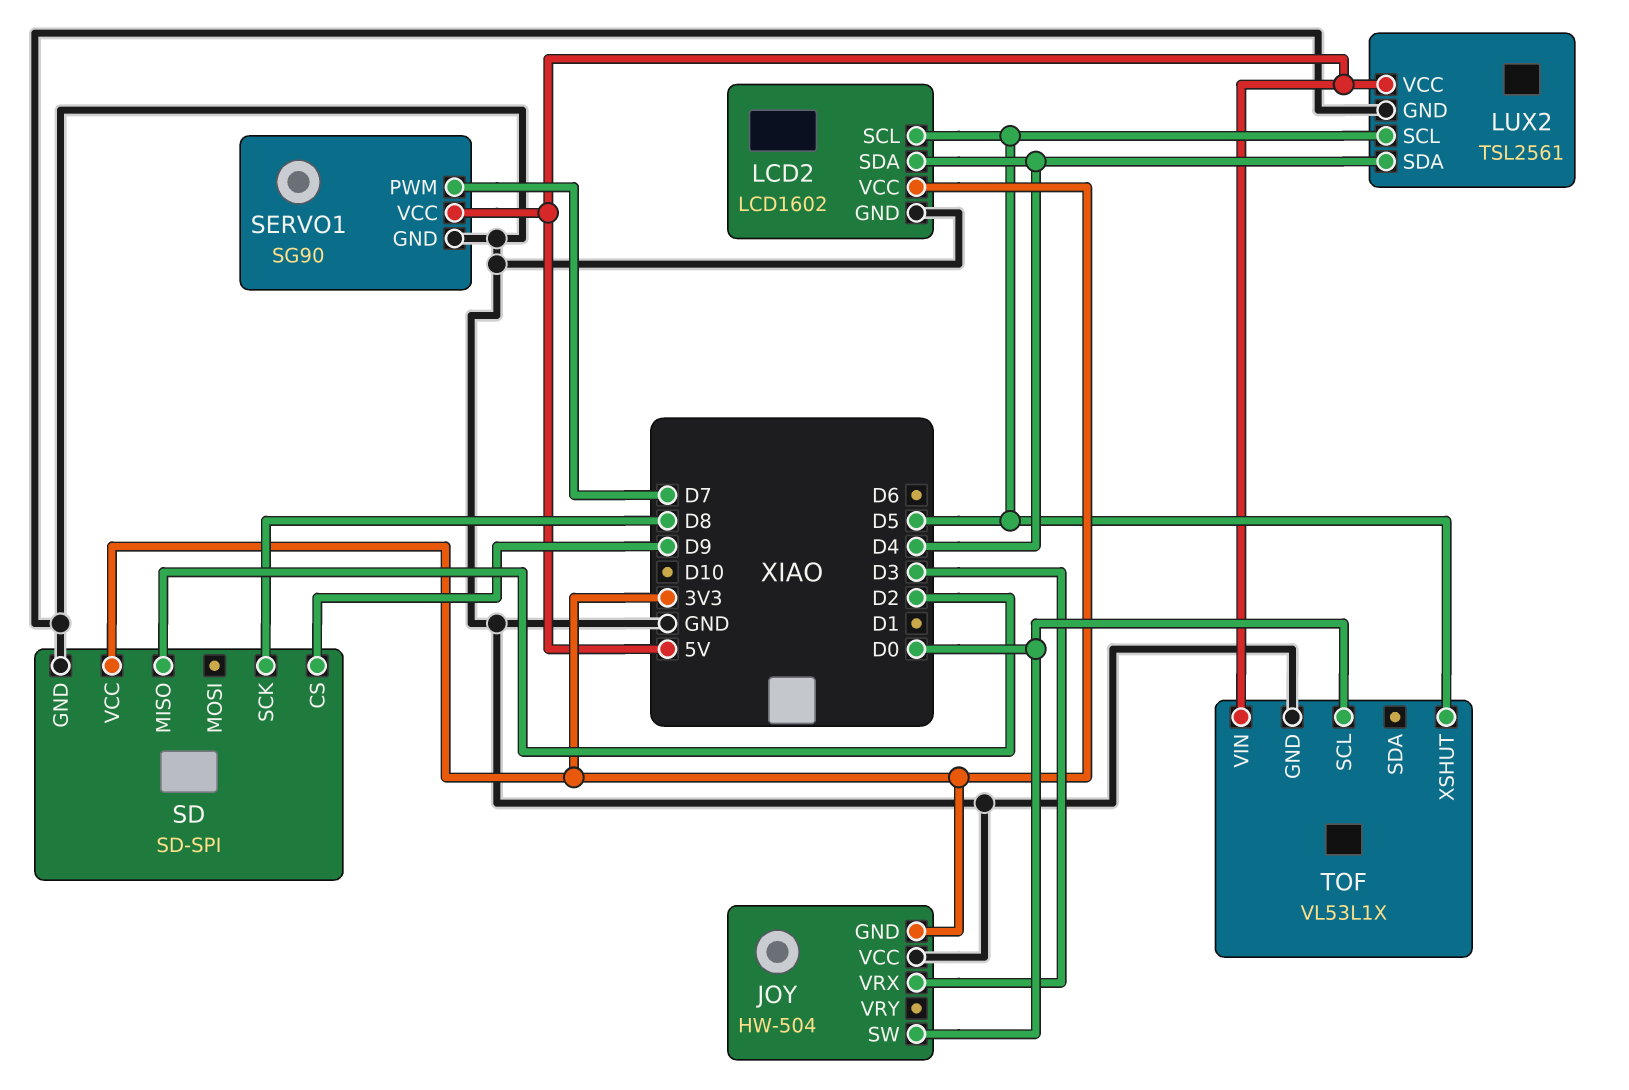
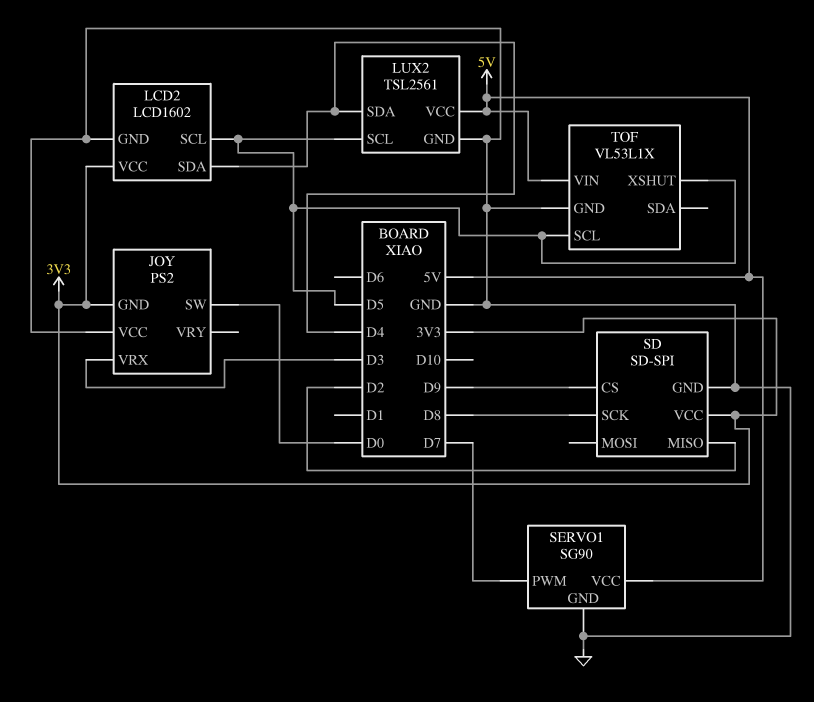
JOY: HW-504 -> PS2
TOF pin SCL: D0 -> D5

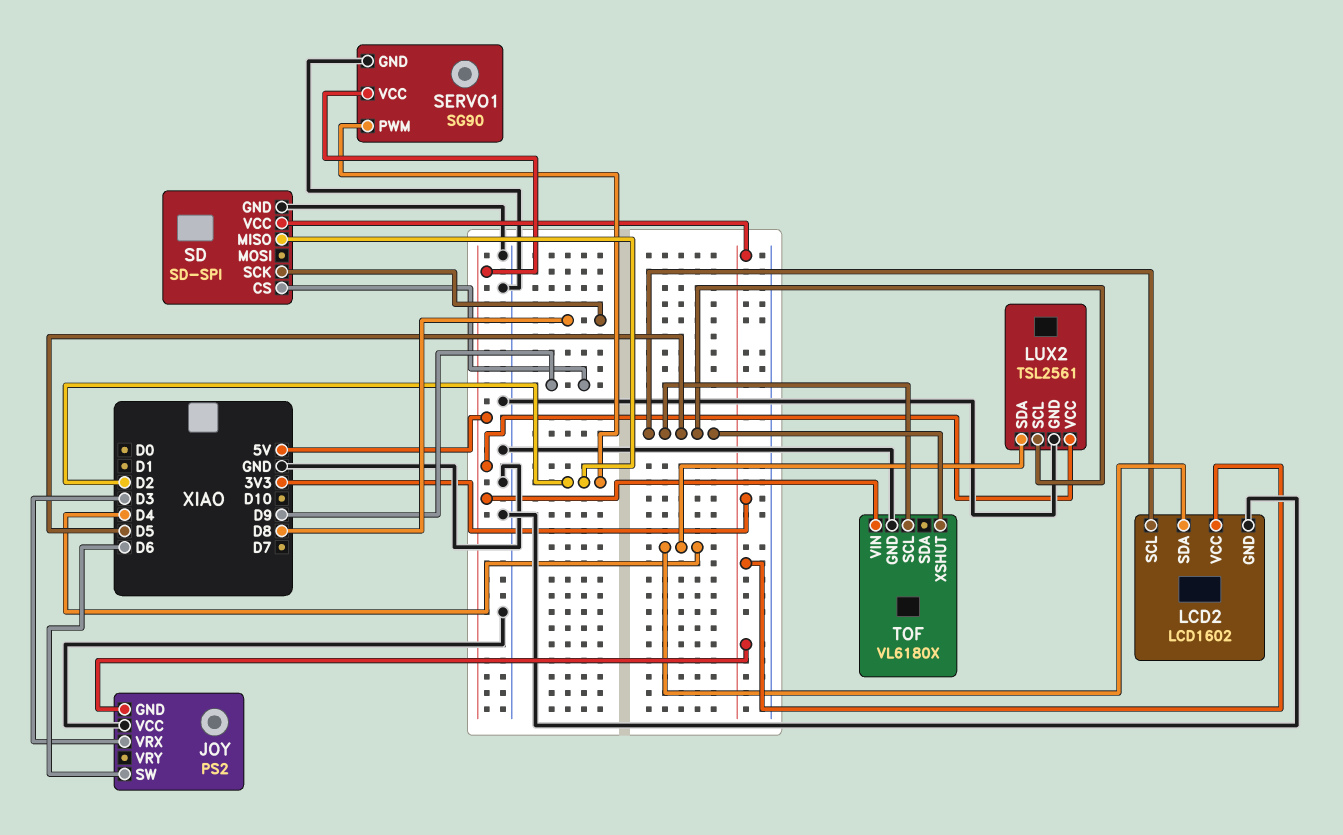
JOY pin SW: D0 -> D6
SERVO1 pin PWM: D7 -> D2
TOF: VL53L1X -> VL6180X

